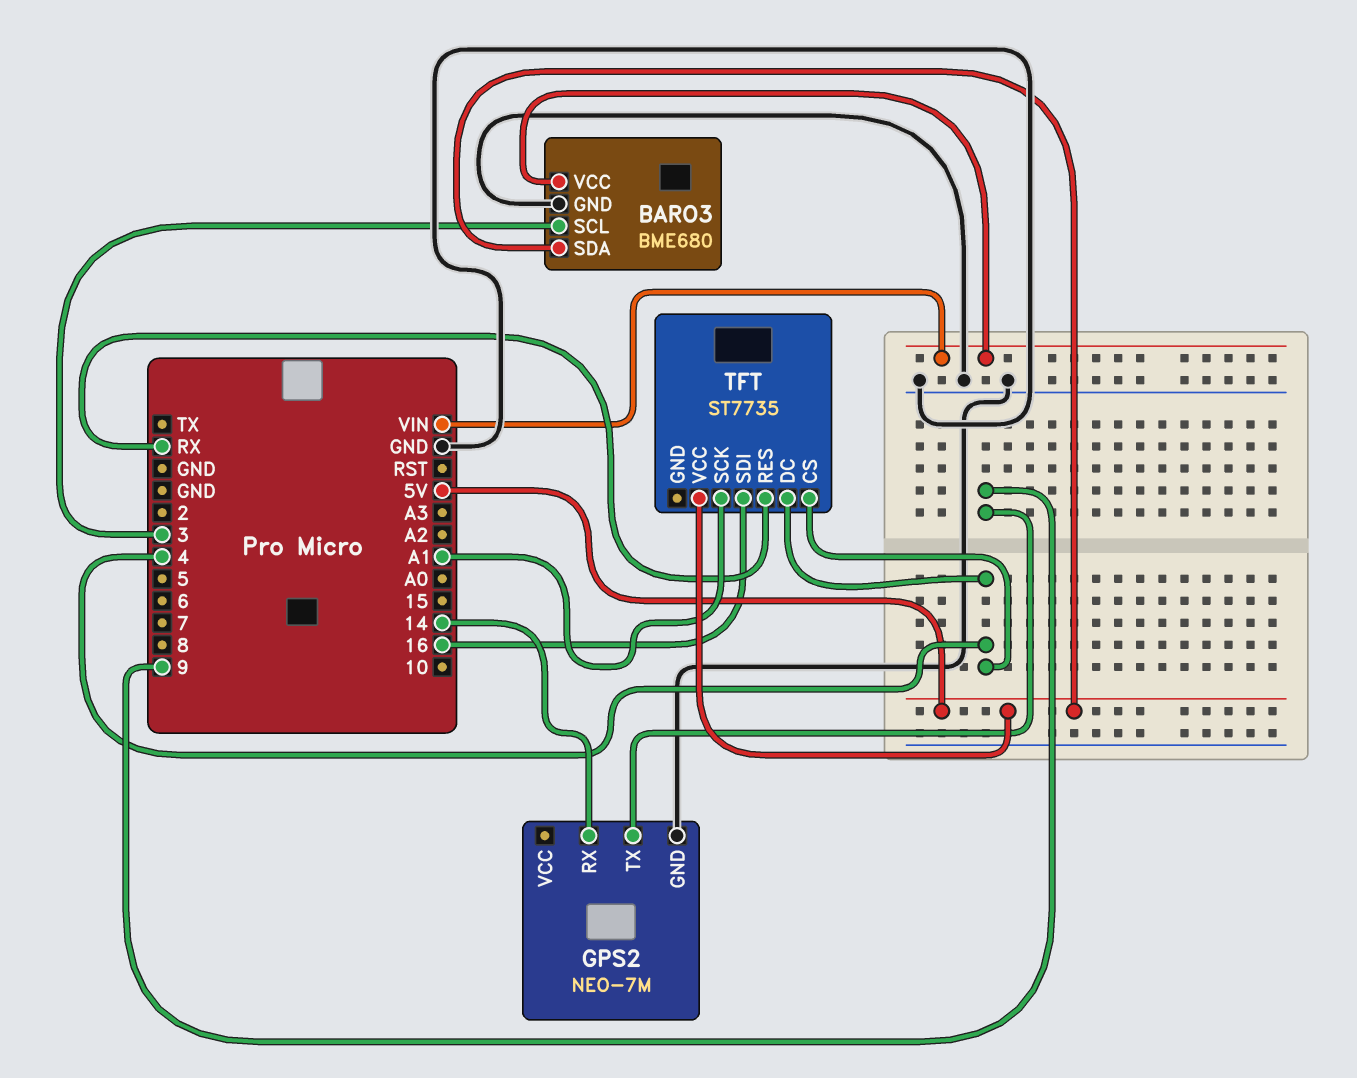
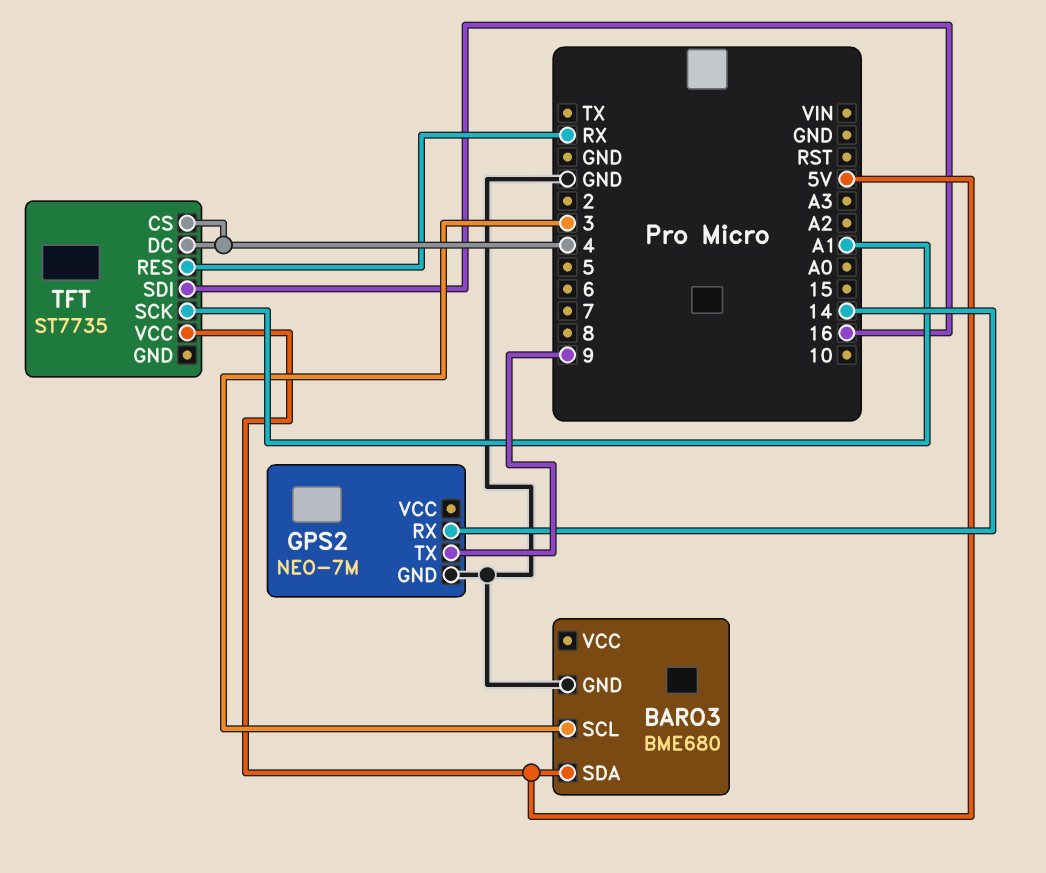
BARO3 pin VCC: VIN -> none

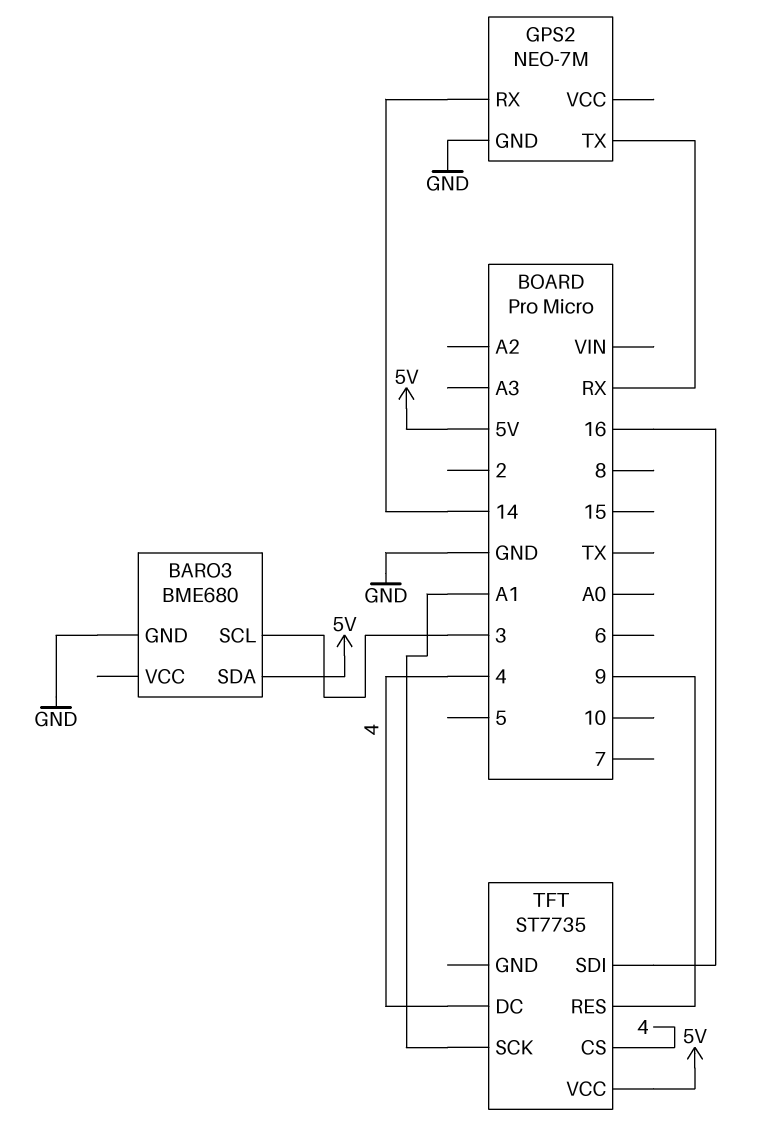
GPS2 pin TX: 9 -> RX
TFT pin RES: RX -> 9

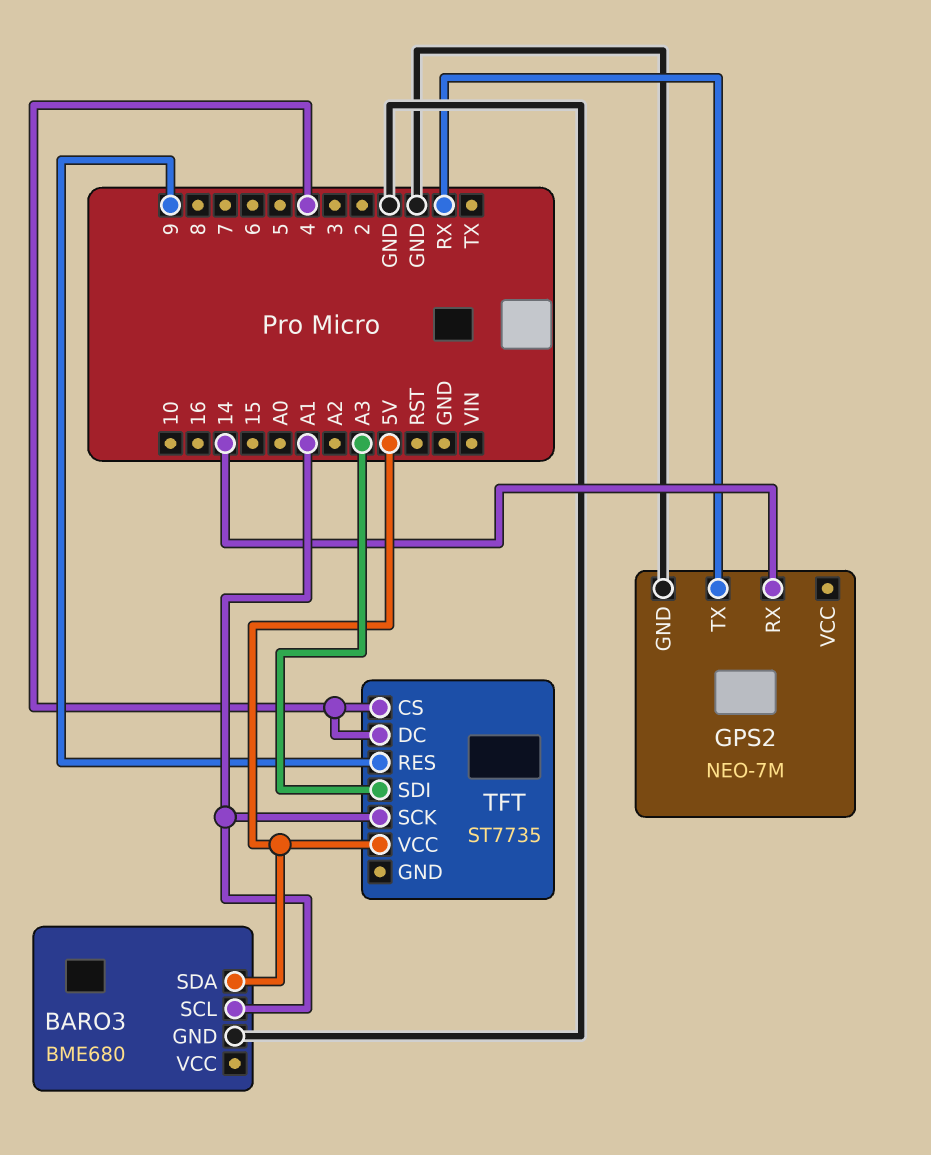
BARO3 pin SCL: 3 -> A1
TFT pin SDI: 16 -> A3

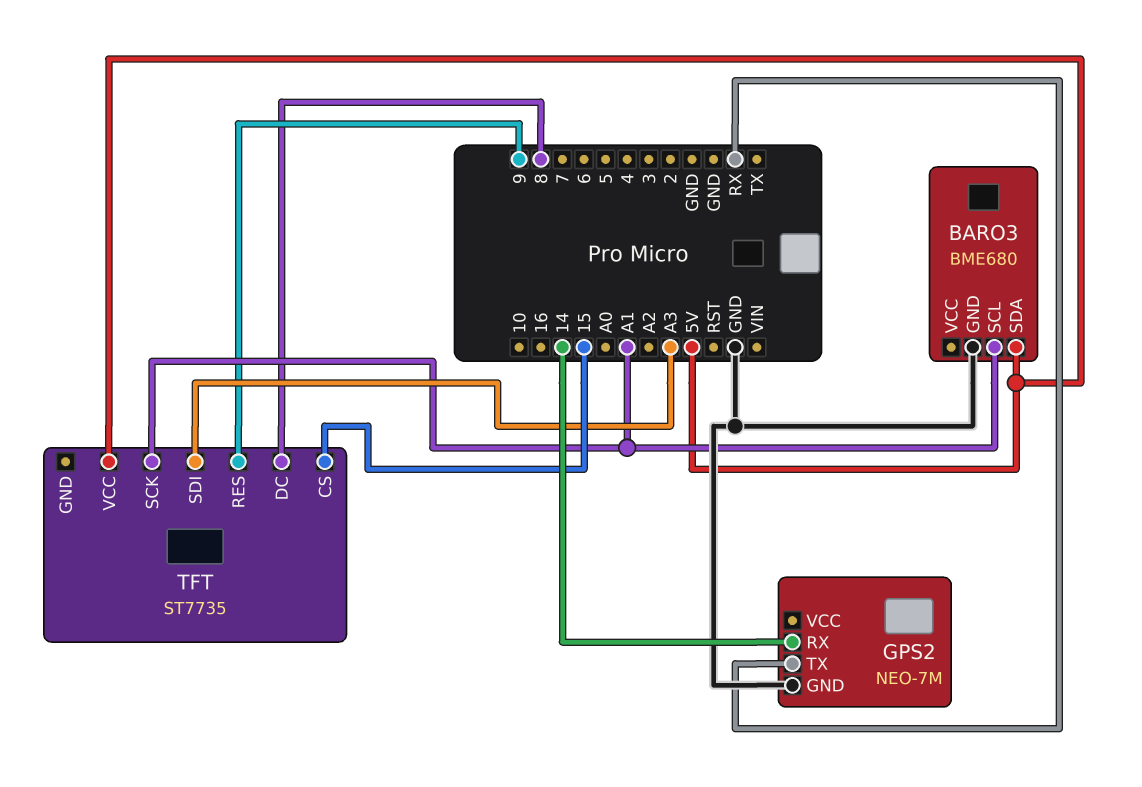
TFT pin CS: 4 -> 15
TFT pin DC: 4 -> 8

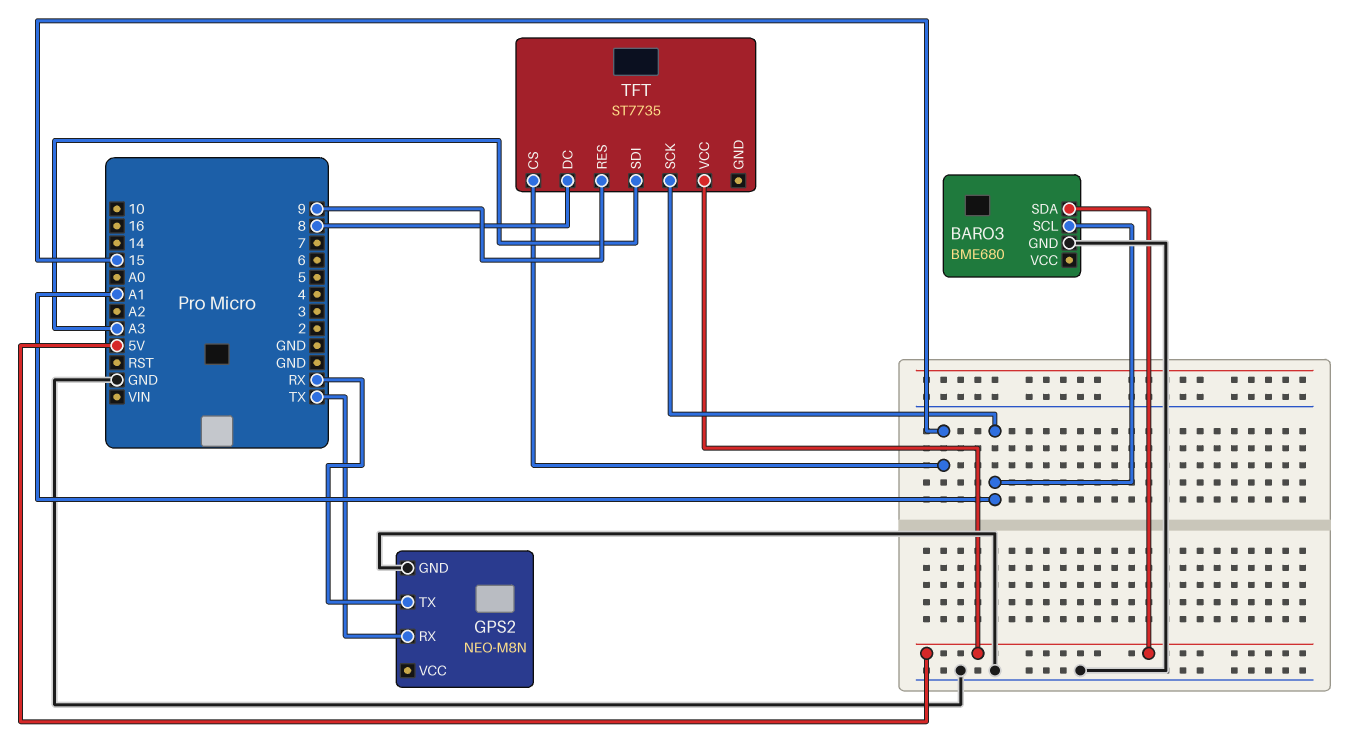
GPS2: NEO-7M -> NEO-M8N
GPS2 pin RX: 14 -> TX

